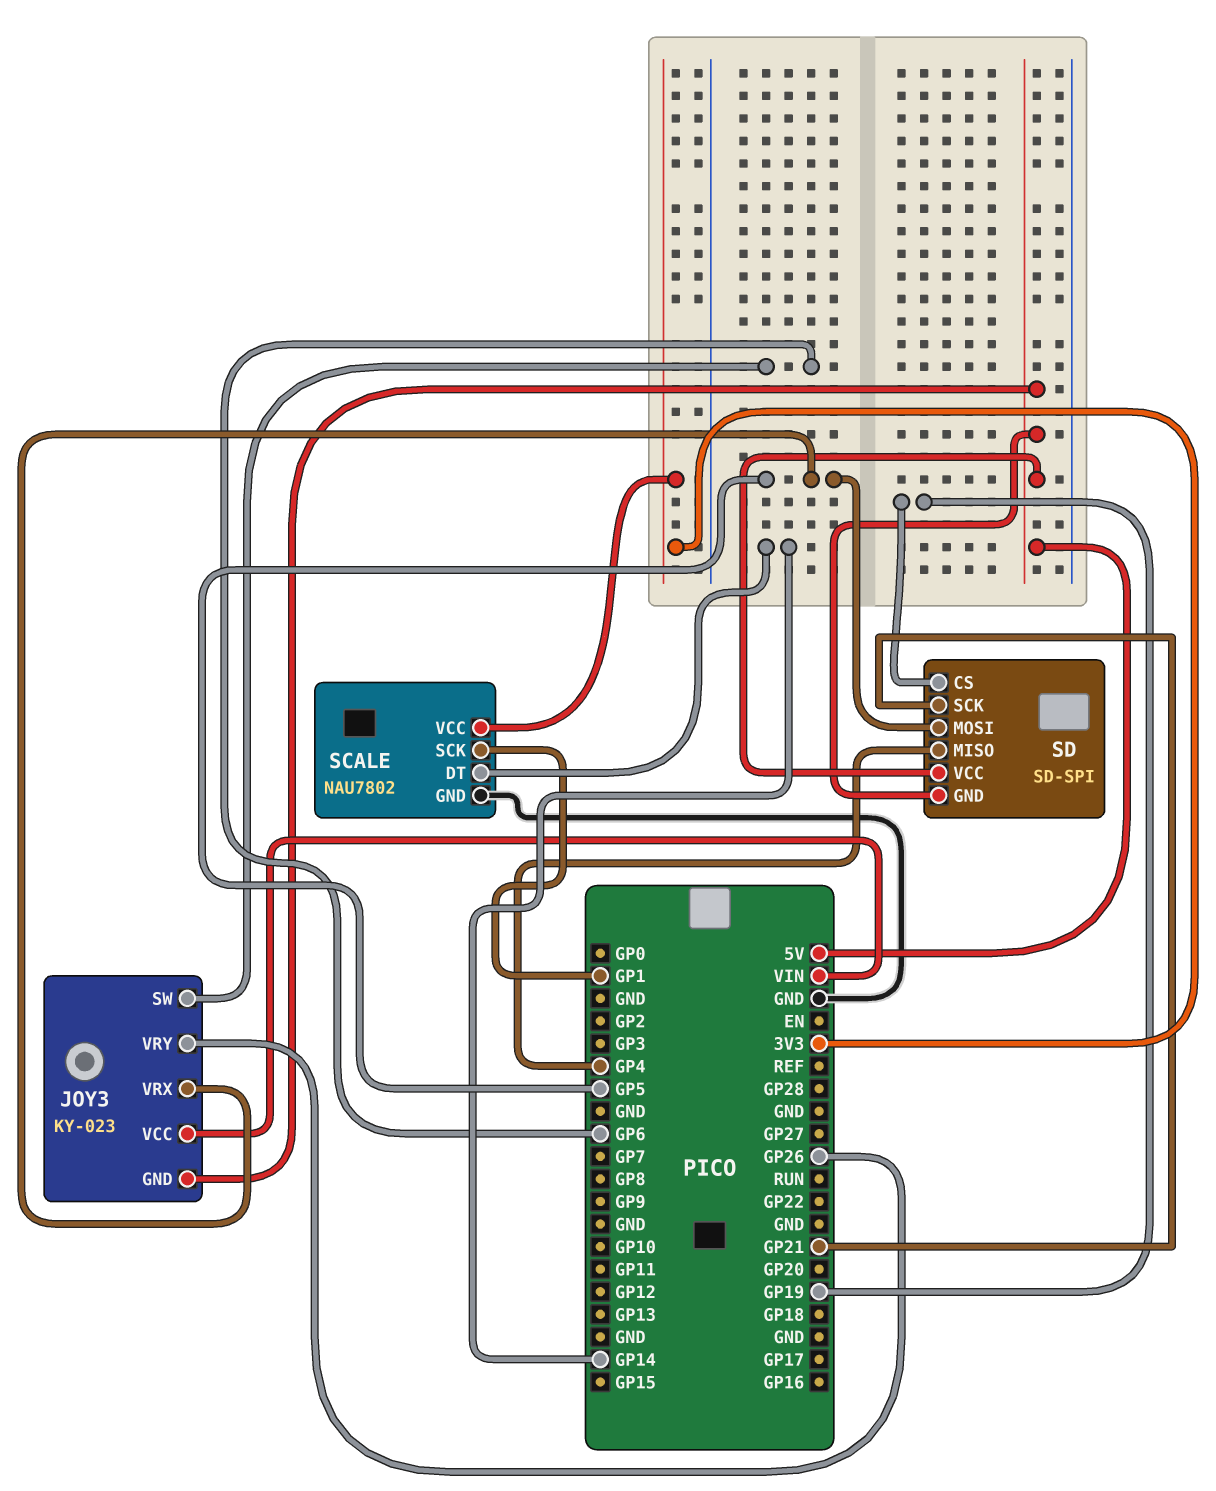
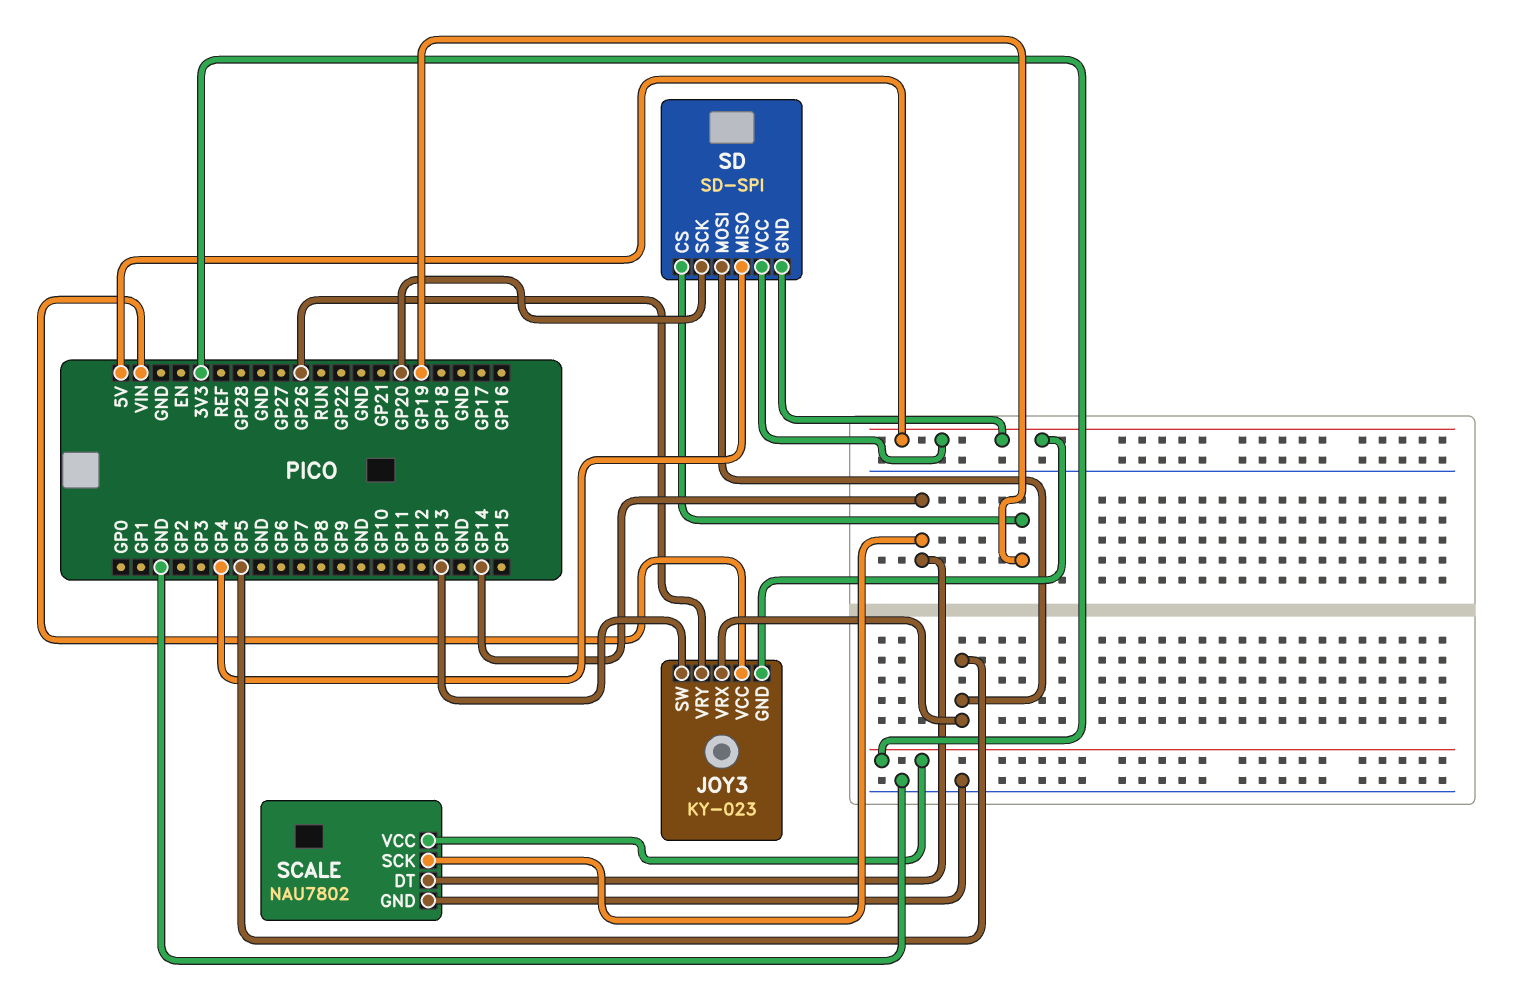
JOY3 pin SW: GP6 -> GP13
SCALE pin SCK: GP1 -> GP14
SD pin SCK: GP21 -> GP20

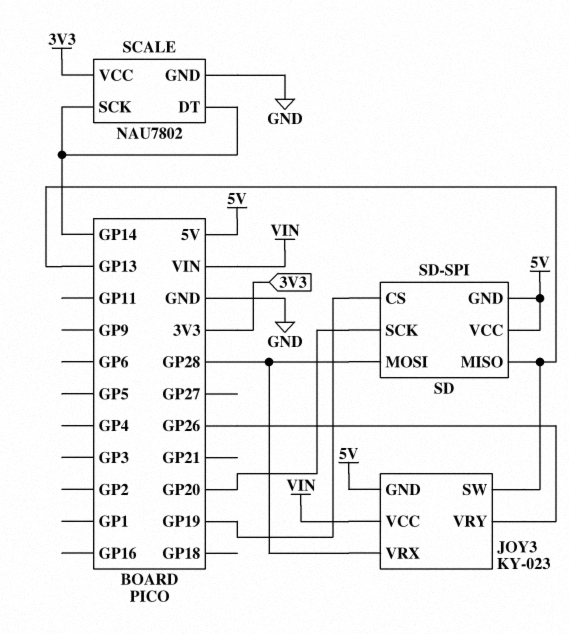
JOY3 pin VRX: GP5 -> GP28
SD pin MISO: GP4 -> GP13
SD pin MOSI: GP5 -> GP28

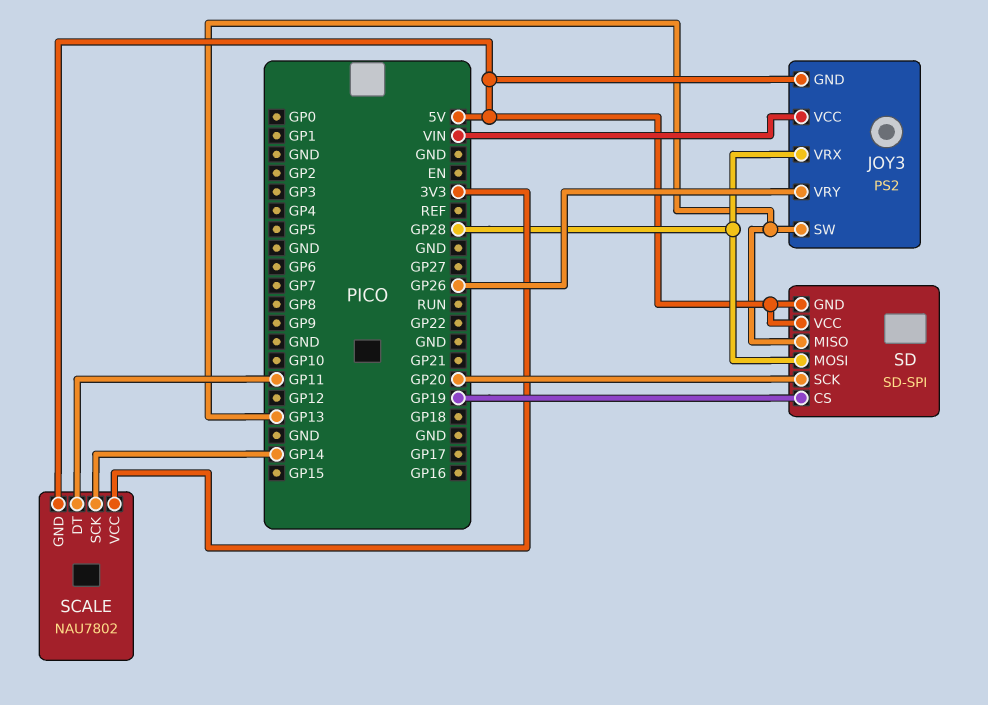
JOY3: KY-023 -> PS2
SCALE pin DT: GP14 -> GP11
SCALE pin GND: GND -> 5V

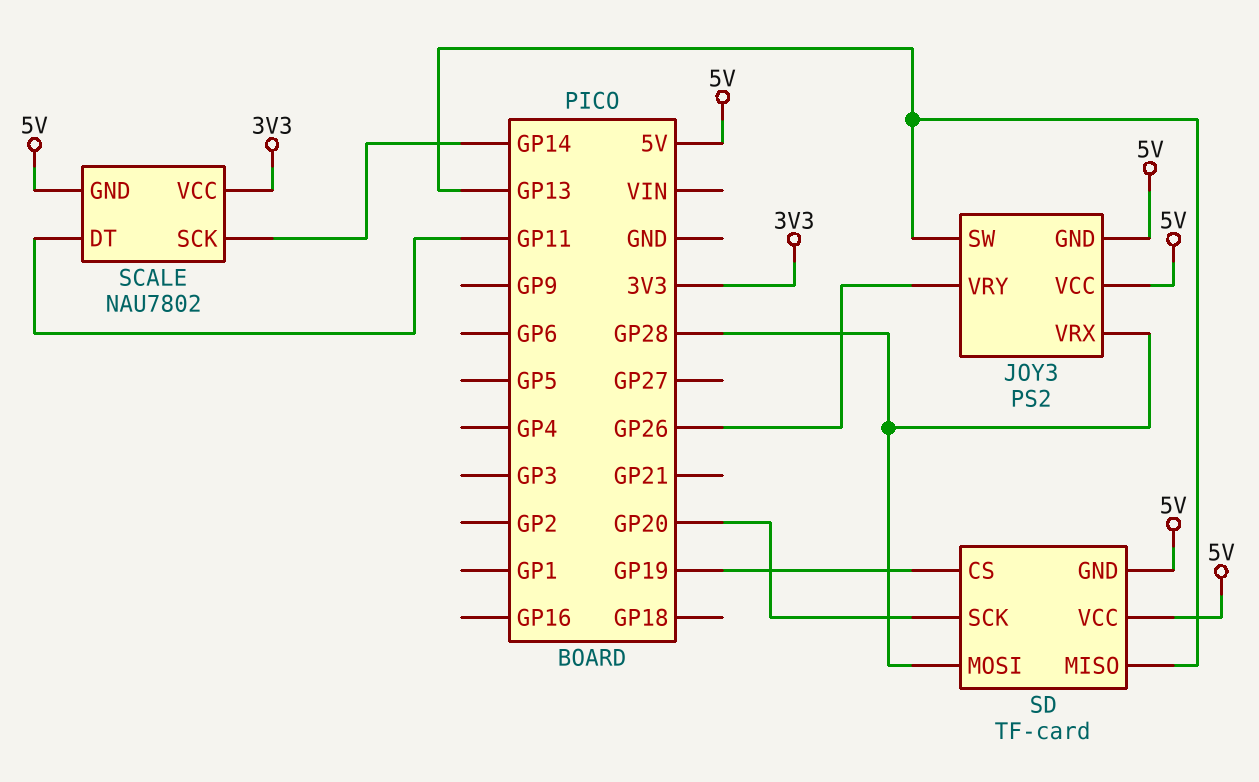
JOY3 pin VCC: VIN -> 5V
SD: SD-SPI -> TF-card

